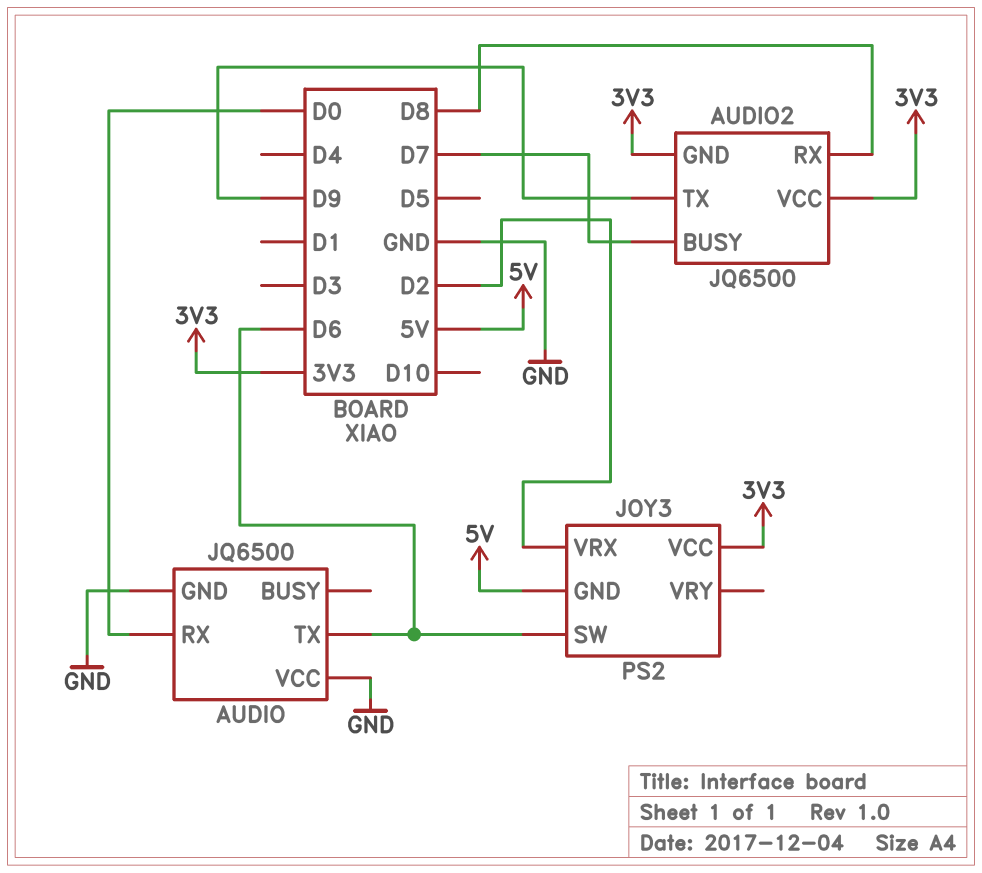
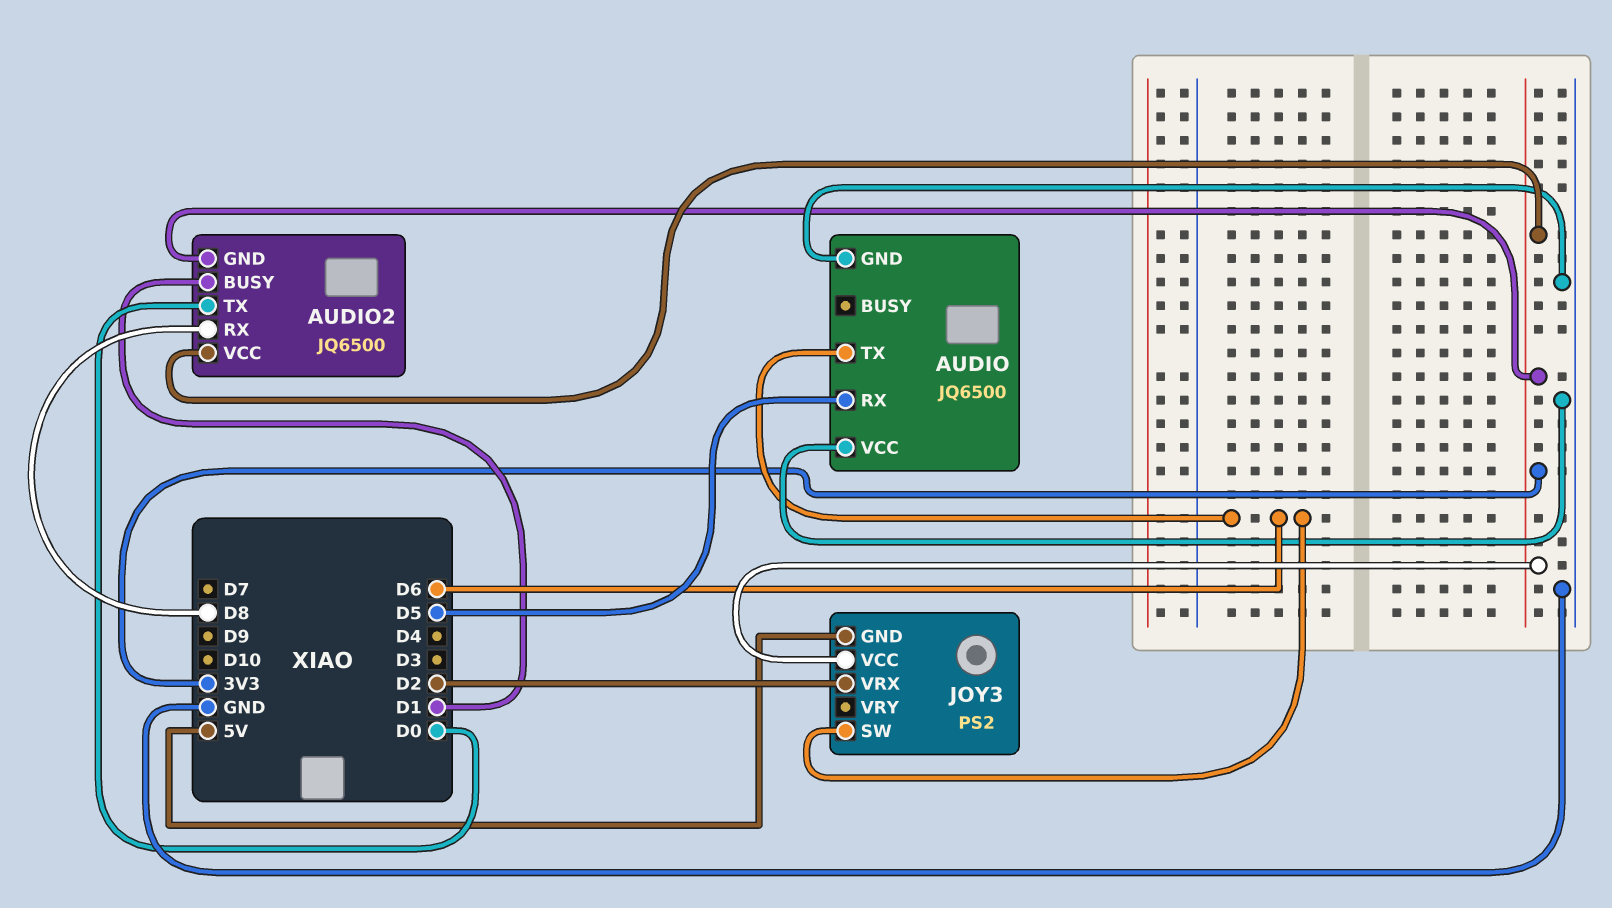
AUDIO pin RX: D0 -> D5
AUDIO2 pin BUSY: D7 -> D1
AUDIO2 pin TX: D9 -> D0

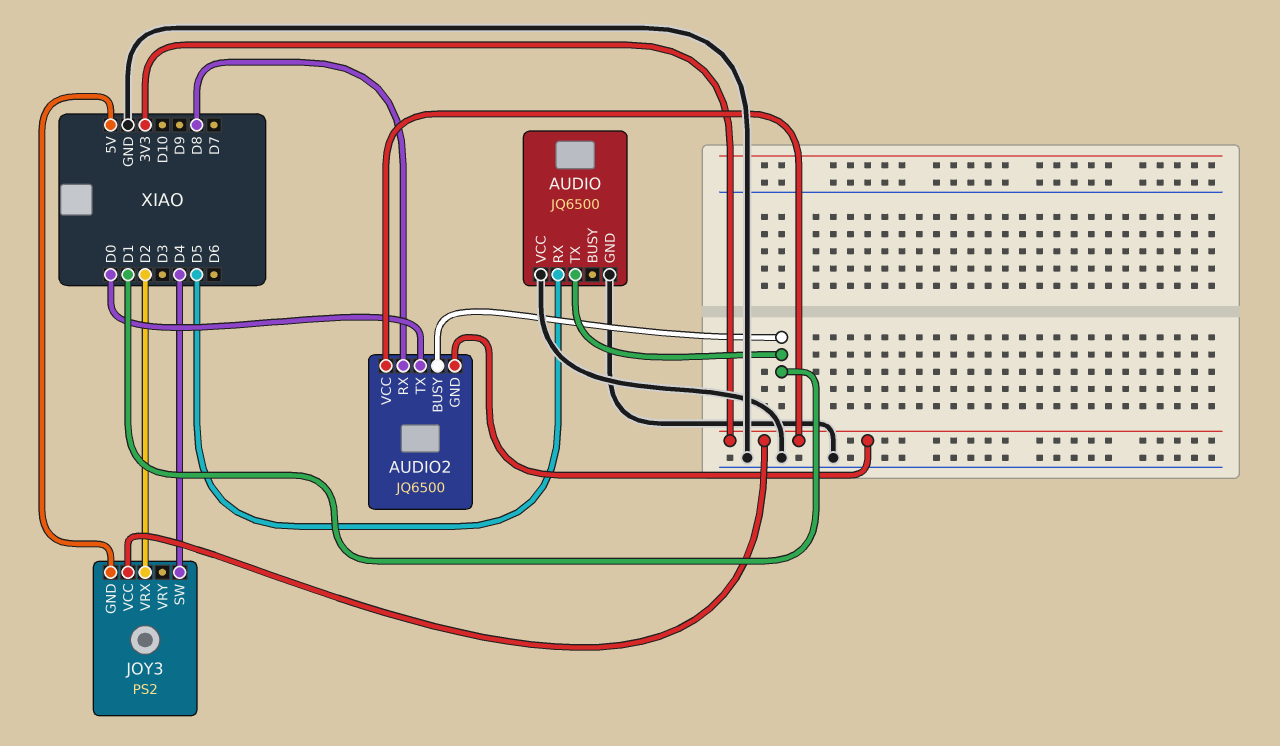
AUDIO pin TX: D6 -> D1
JOY3 pin SW: D6 -> D4

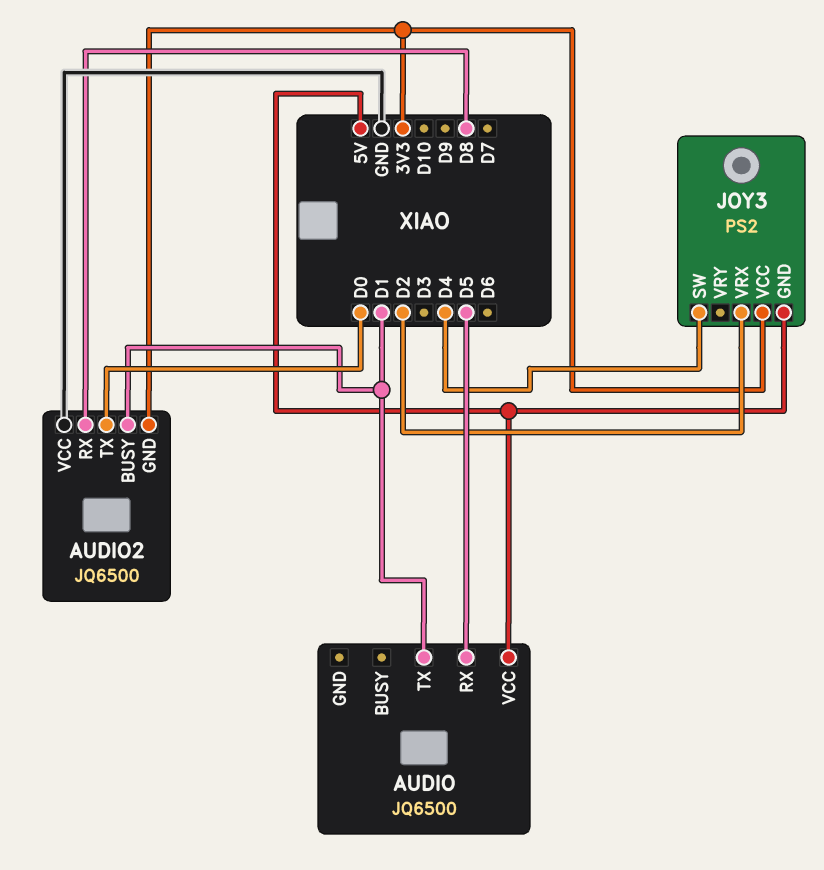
AUDIO pin GND: GND -> none
AUDIO pin VCC: GND -> 5V
AUDIO2 pin VCC: 3V3 -> GND

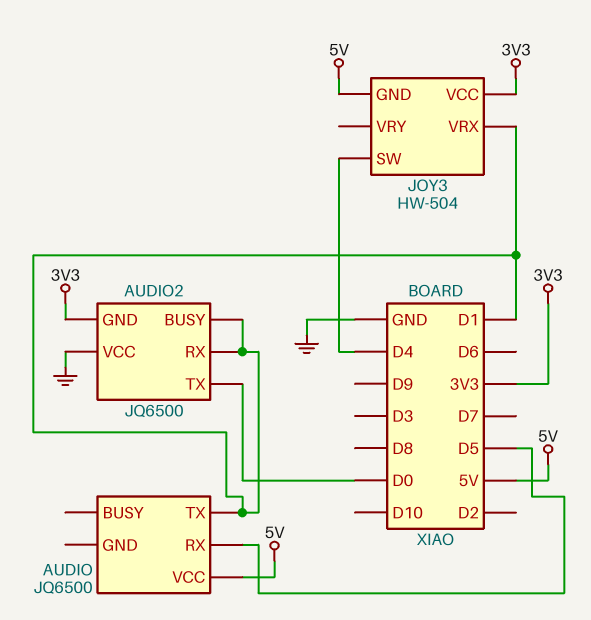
AUDIO2 pin RX: D8 -> D1
JOY3: PS2 -> HW-504
JOY3 pin VRX: D2 -> D1

